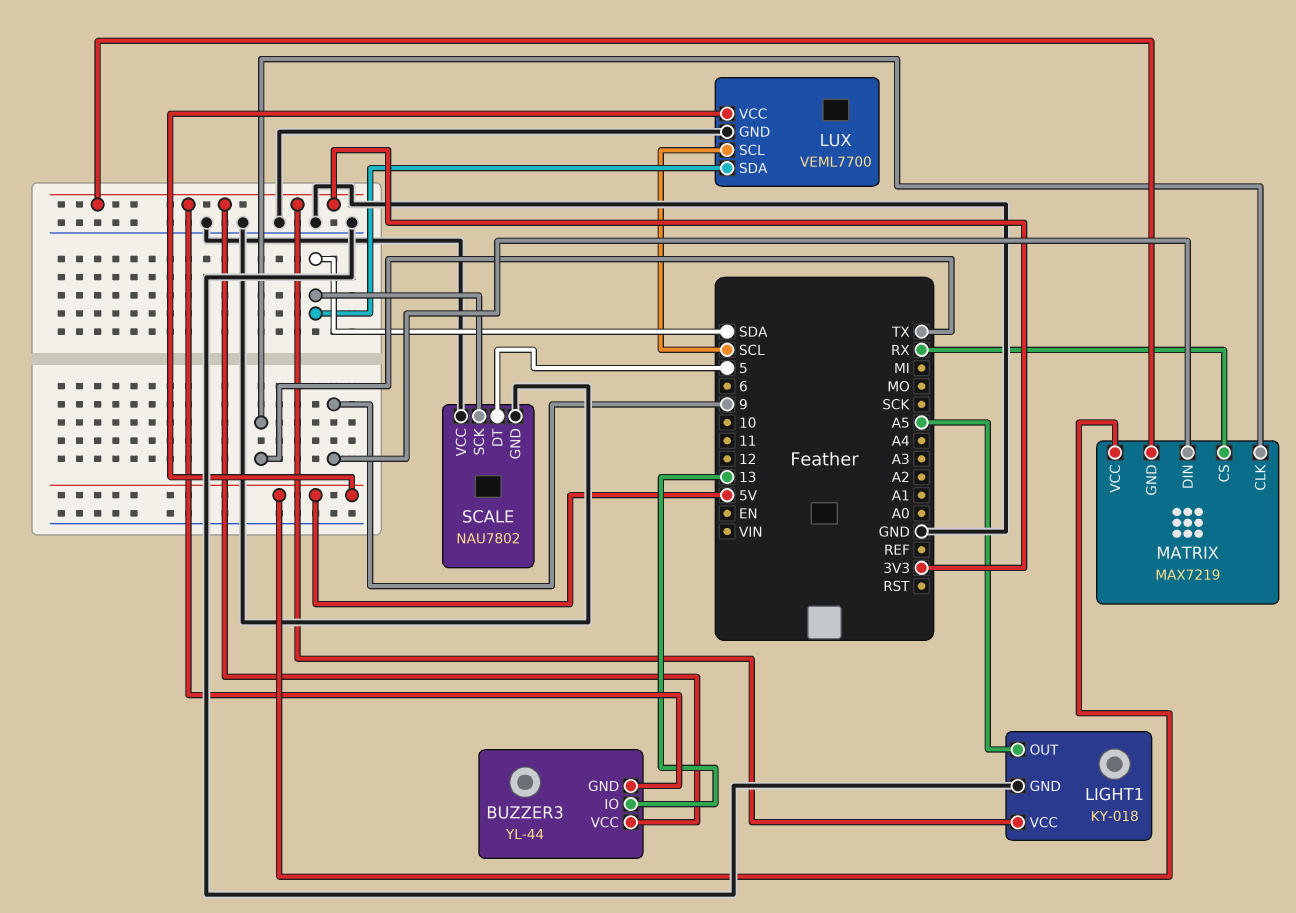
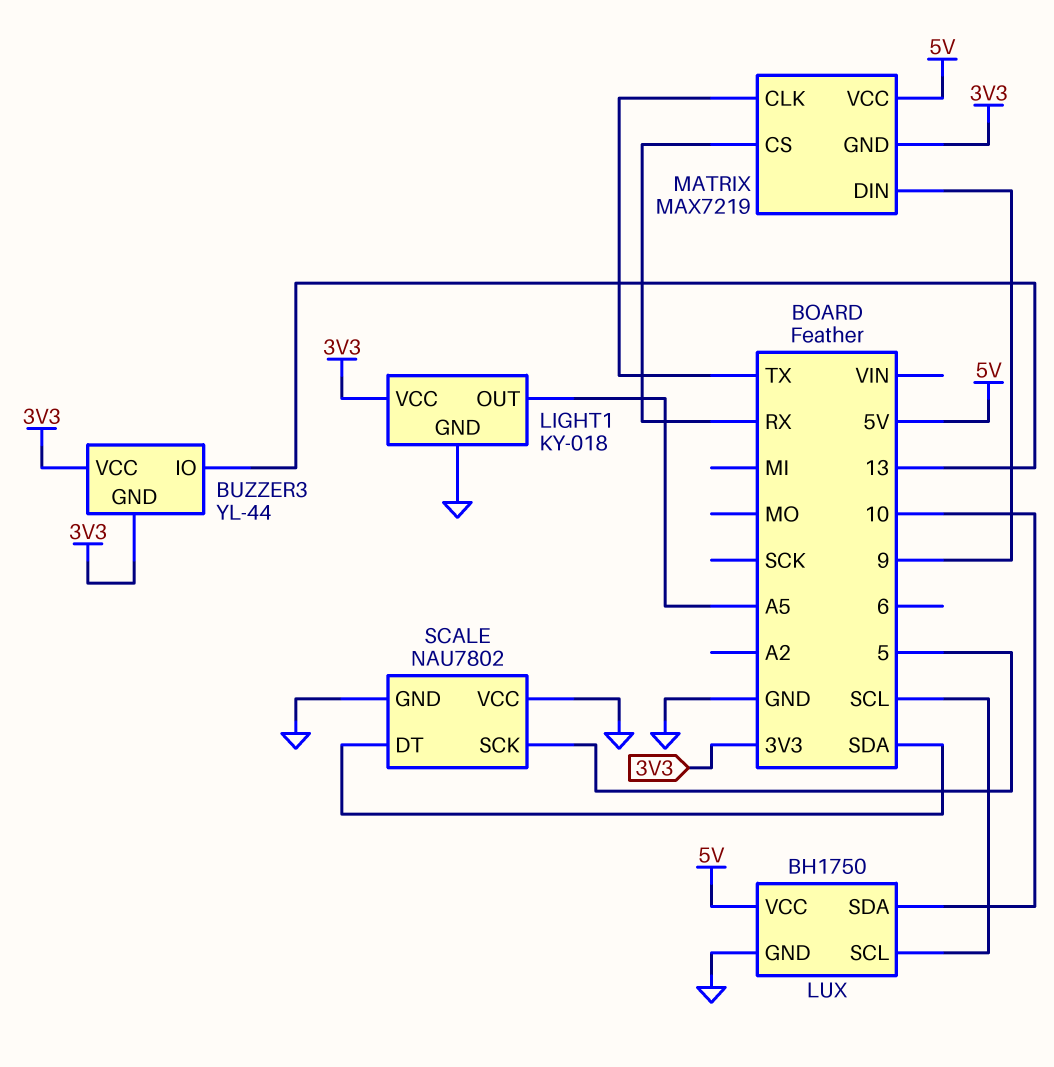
LUX: VEML7700 -> BH1750
LUX pin SDA: SDA -> 10
SCALE pin DT: 5 -> SDA
SCALE pin SCK: SDA -> 5

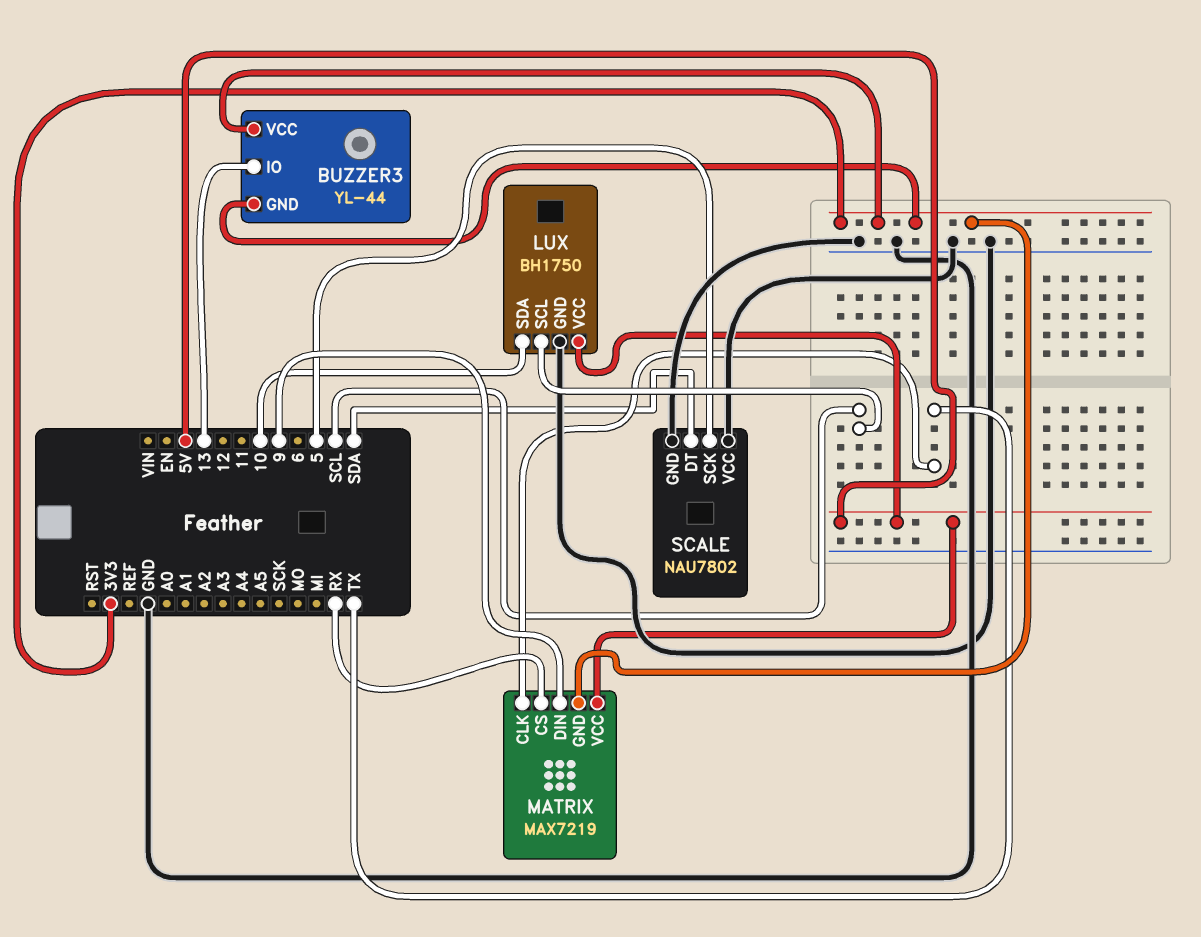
LIGHT1: KY-018 -> none
LIGHT1 pin GND: GND -> none
LIGHT1 pin OUT: A5 -> none
LIGHT1 pin VCC: 3V3 -> none

